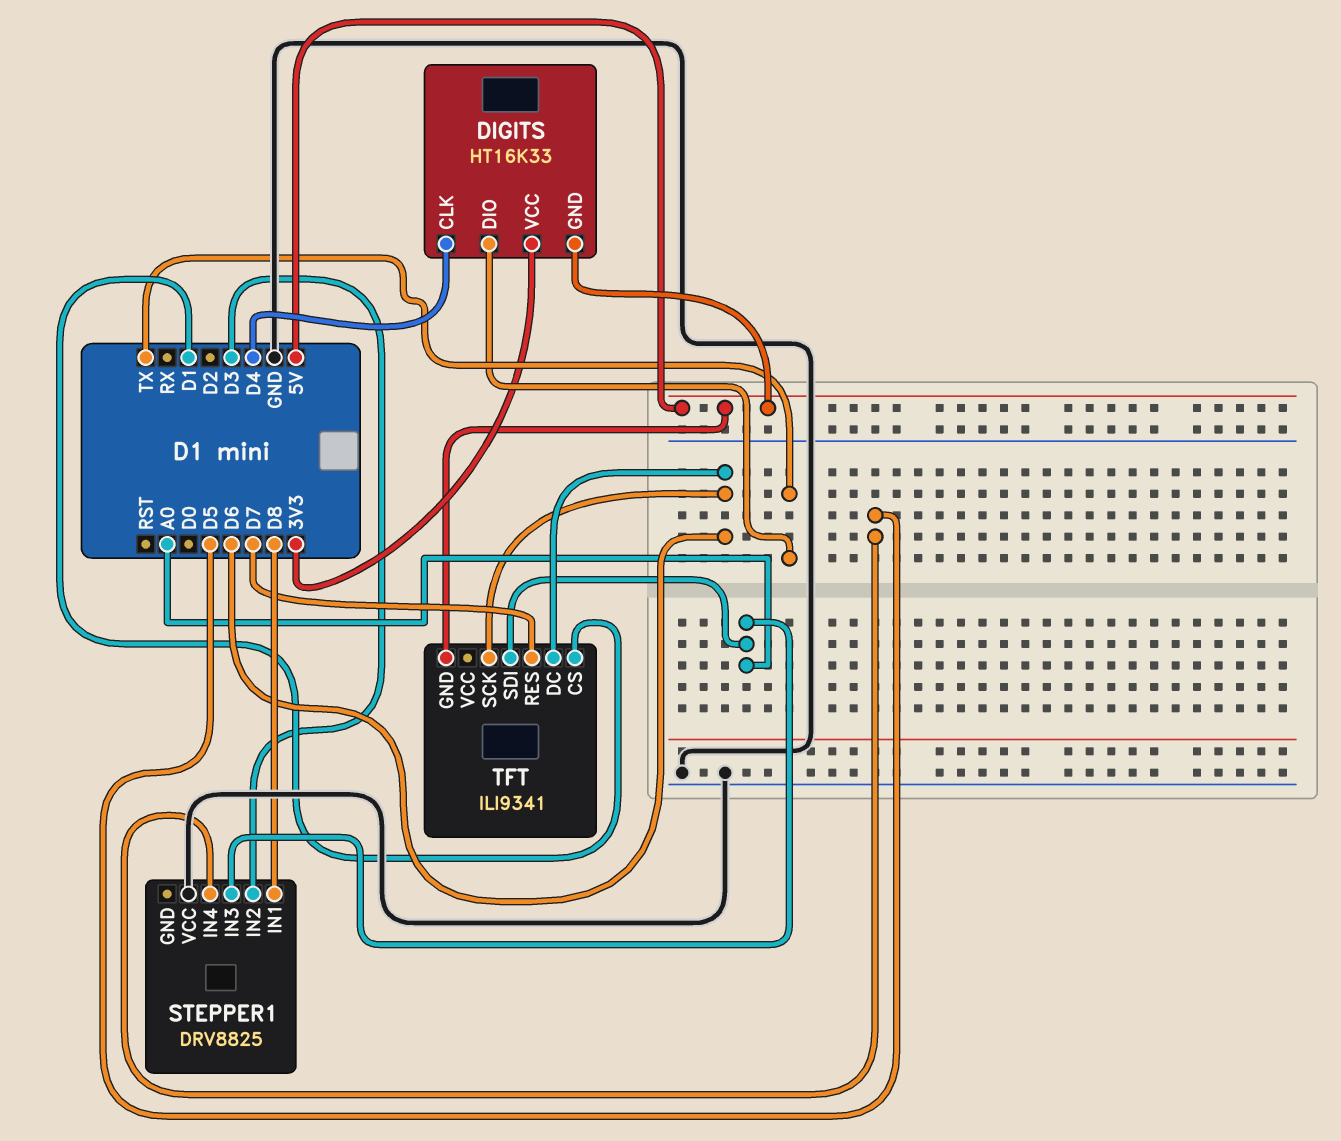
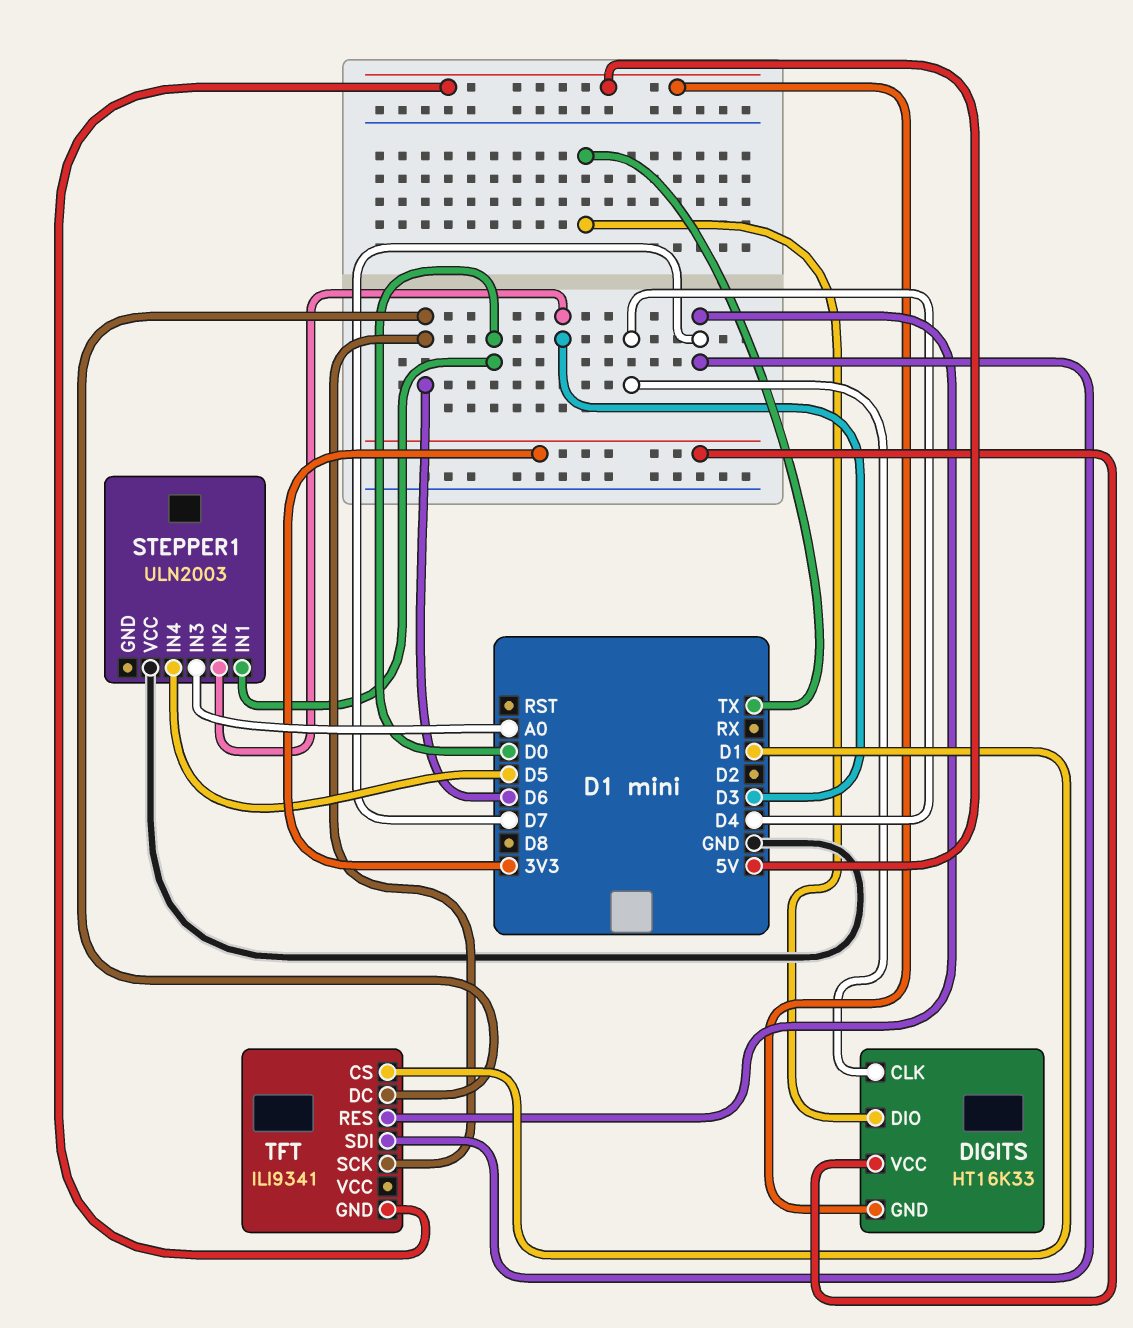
STEPPER1: DRV8825 -> ULN2003
STEPPER1 pin IN1: D8 -> D0
TFT pin SDI: A0 -> D7

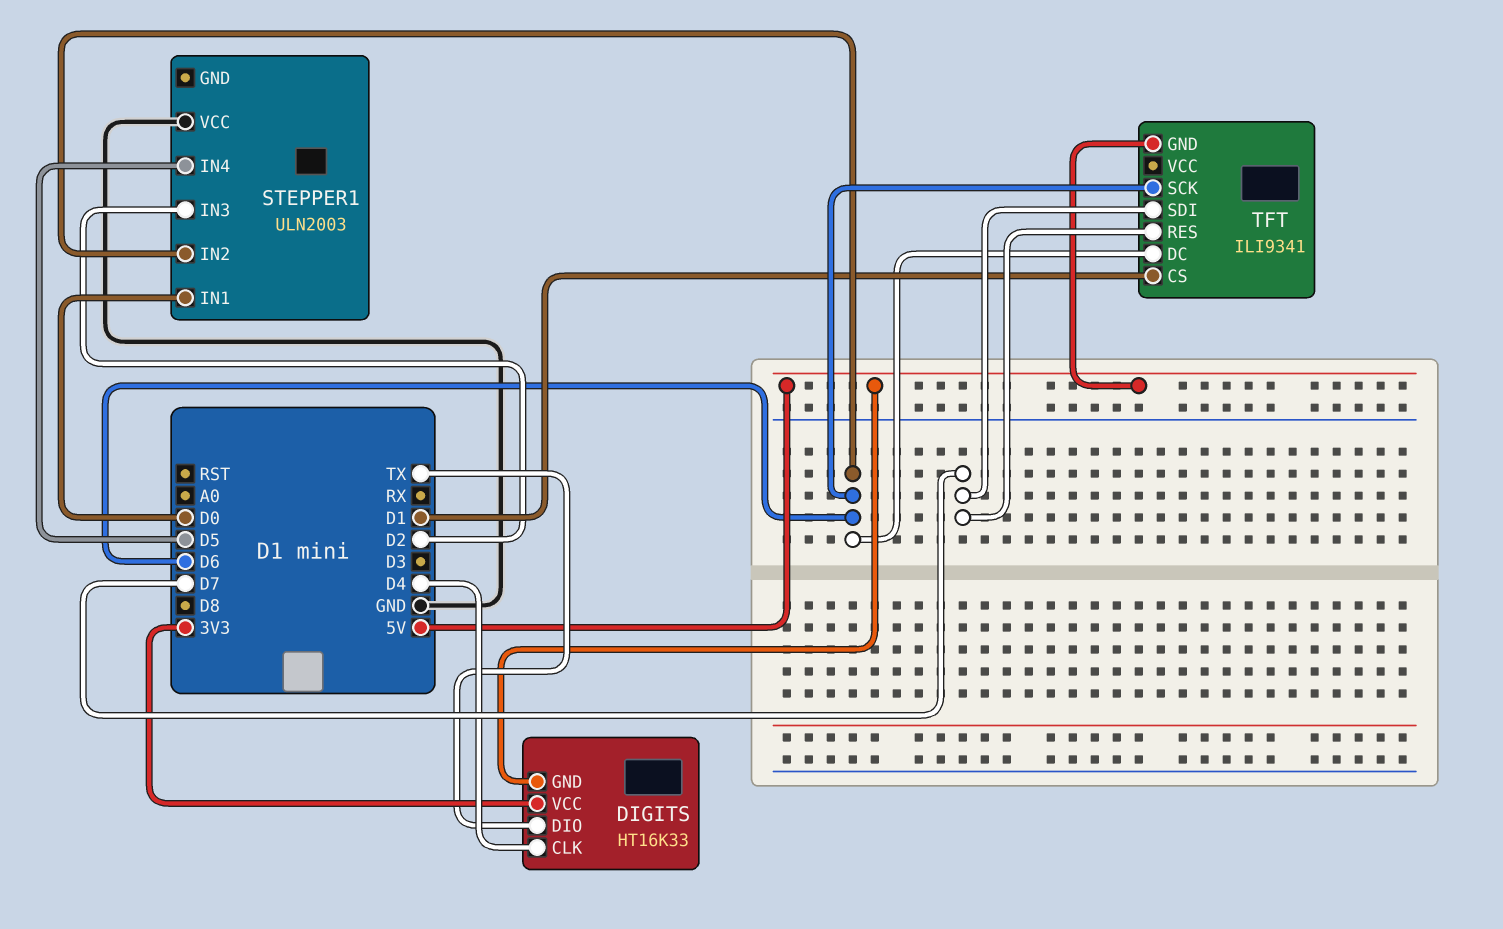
STEPPER1 pin IN2: D3 -> D6
STEPPER1 pin IN3: A0 -> D2

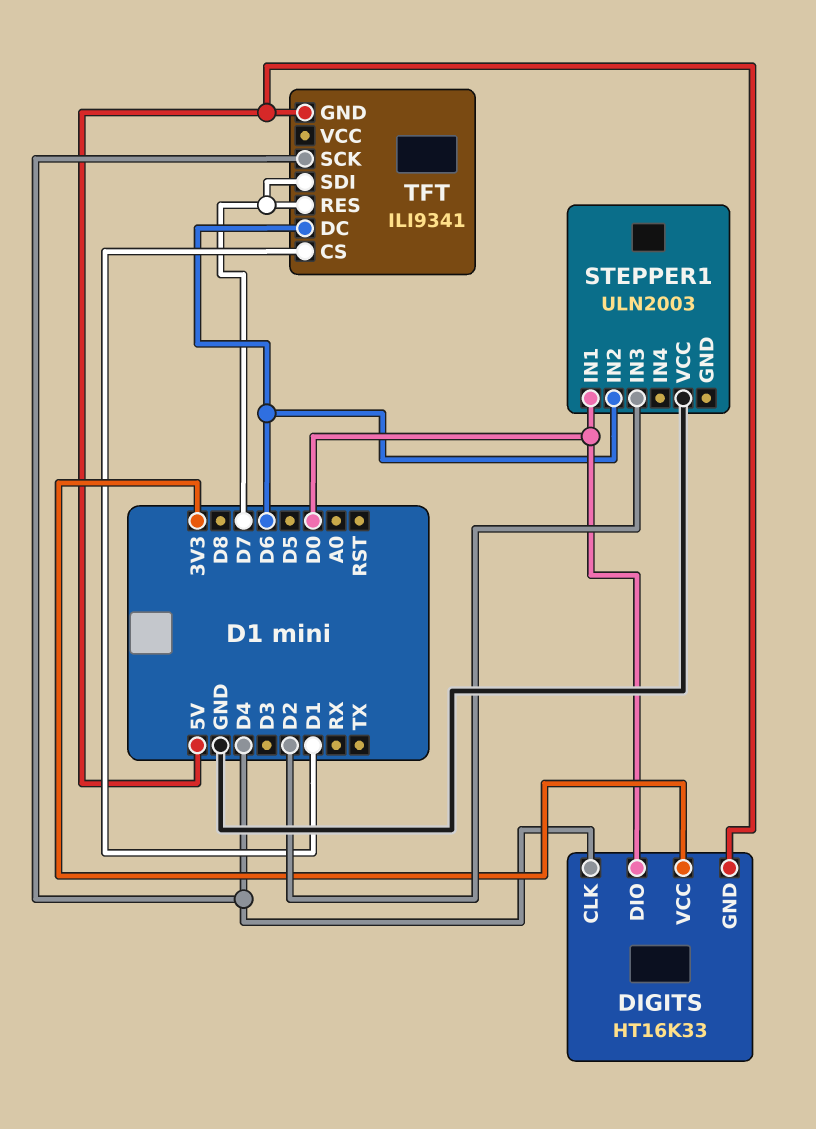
DIGITS pin DIO: TX -> D0
STEPPER1 pin IN4: D5 -> none
TFT pin SCK: D6 -> D4

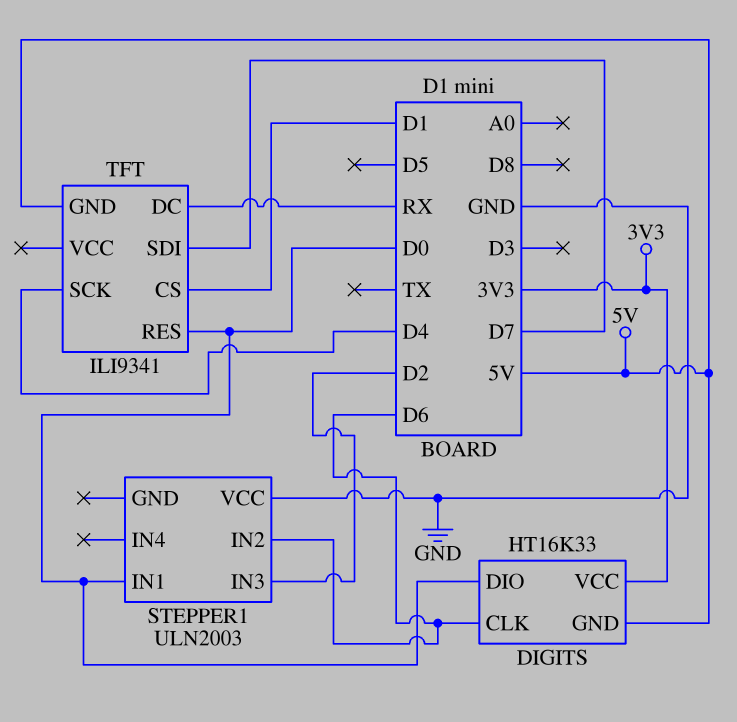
DIGITS pin CLK: D4 -> D6
TFT pin DC: D6 -> RX
TFT pin RES: D7 -> D0

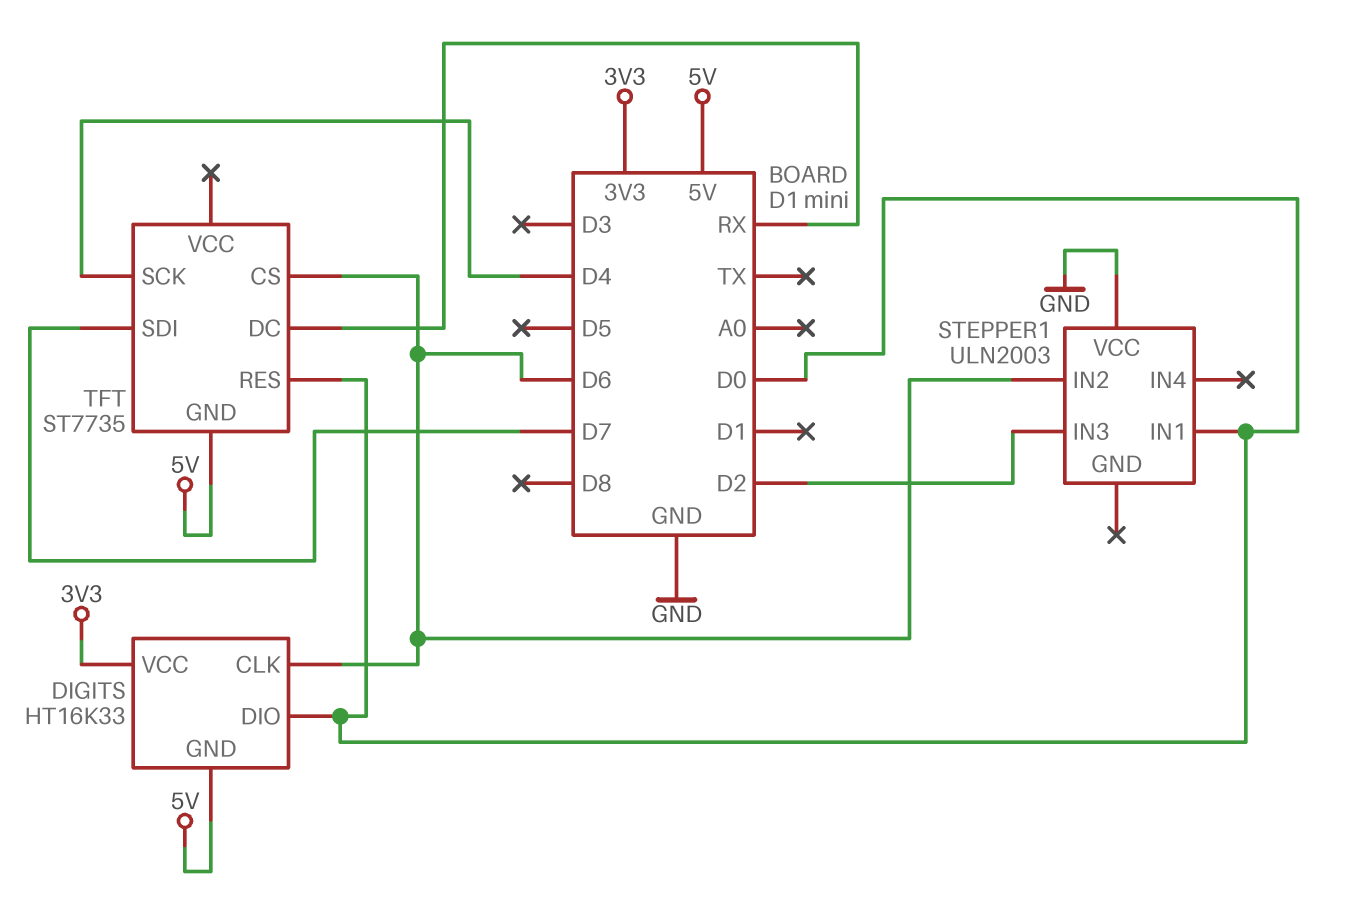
TFT: ILI9341 -> ST7735
TFT pin CS: D1 -> D6

